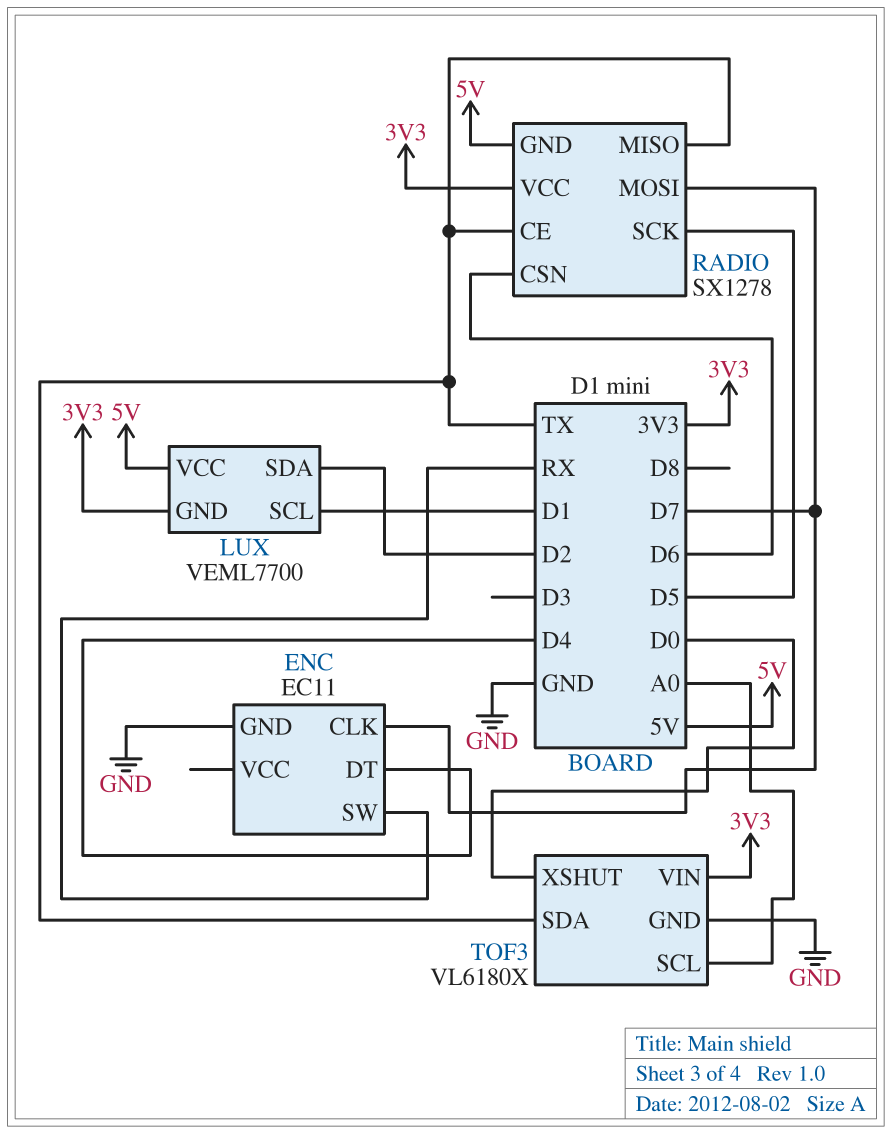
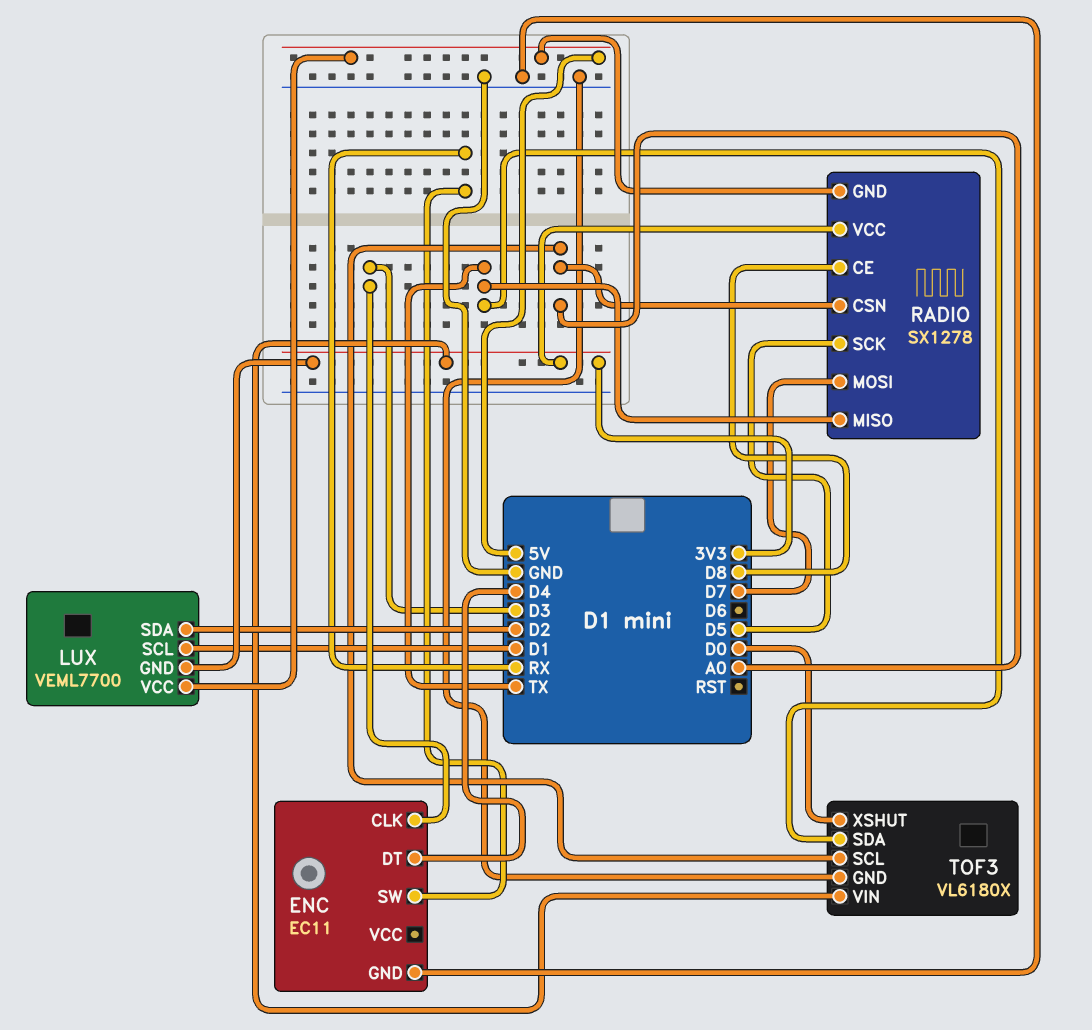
ENC pin CLK: D7 -> D3
RADIO pin CE: TX -> D8
RADIO pin CSN: D6 -> A0

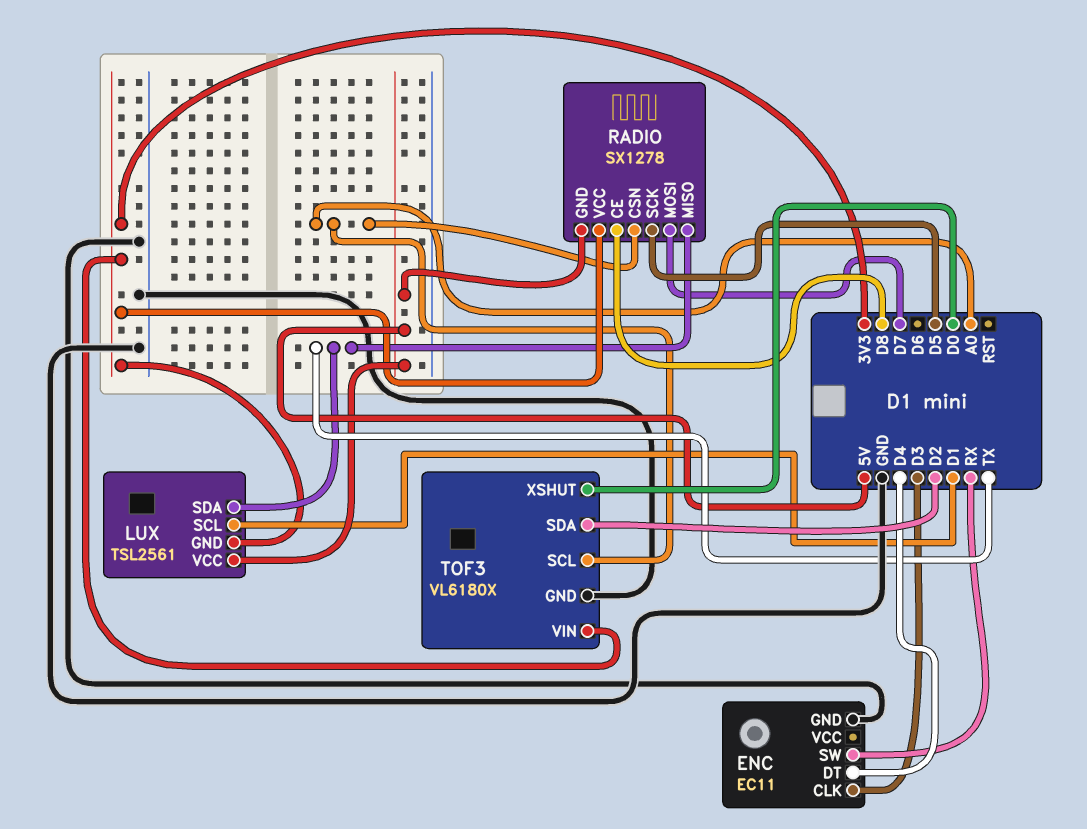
LUX: VEML7700 -> TSL2561
LUX pin SDA: D2 -> TX
TOF3 pin SDA: TX -> D2

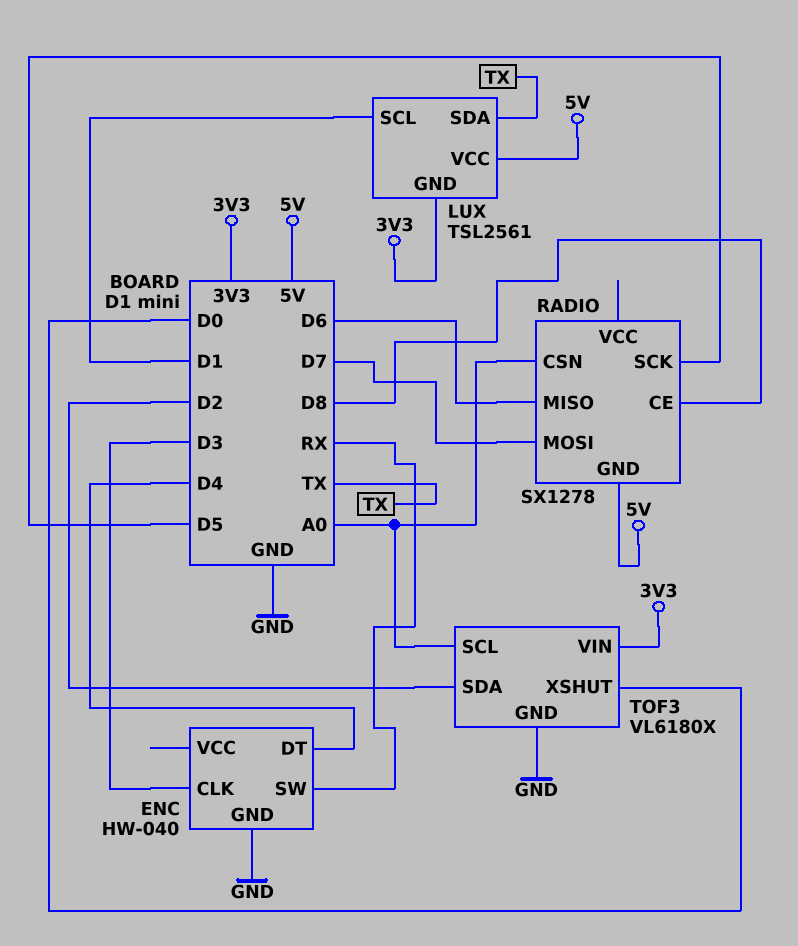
ENC: EC11 -> HW-040
RADIO pin MISO: TX -> D6
RADIO pin VCC: 3V3 -> none

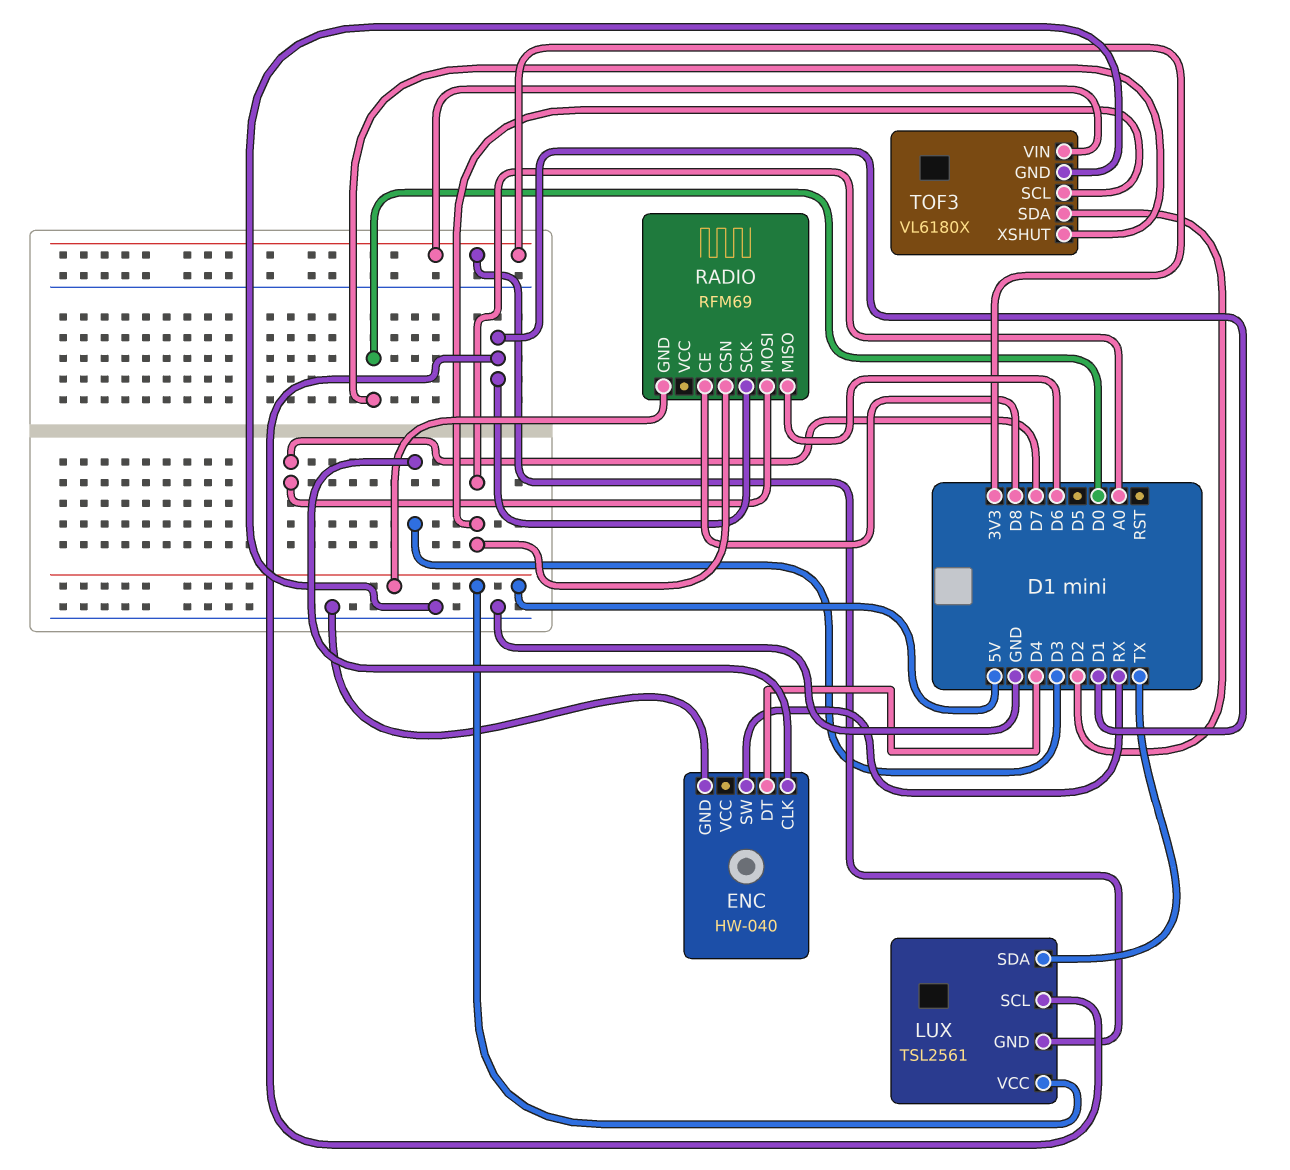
RADIO: SX1278 -> RFM69
RADIO pin SCK: D5 -> D1

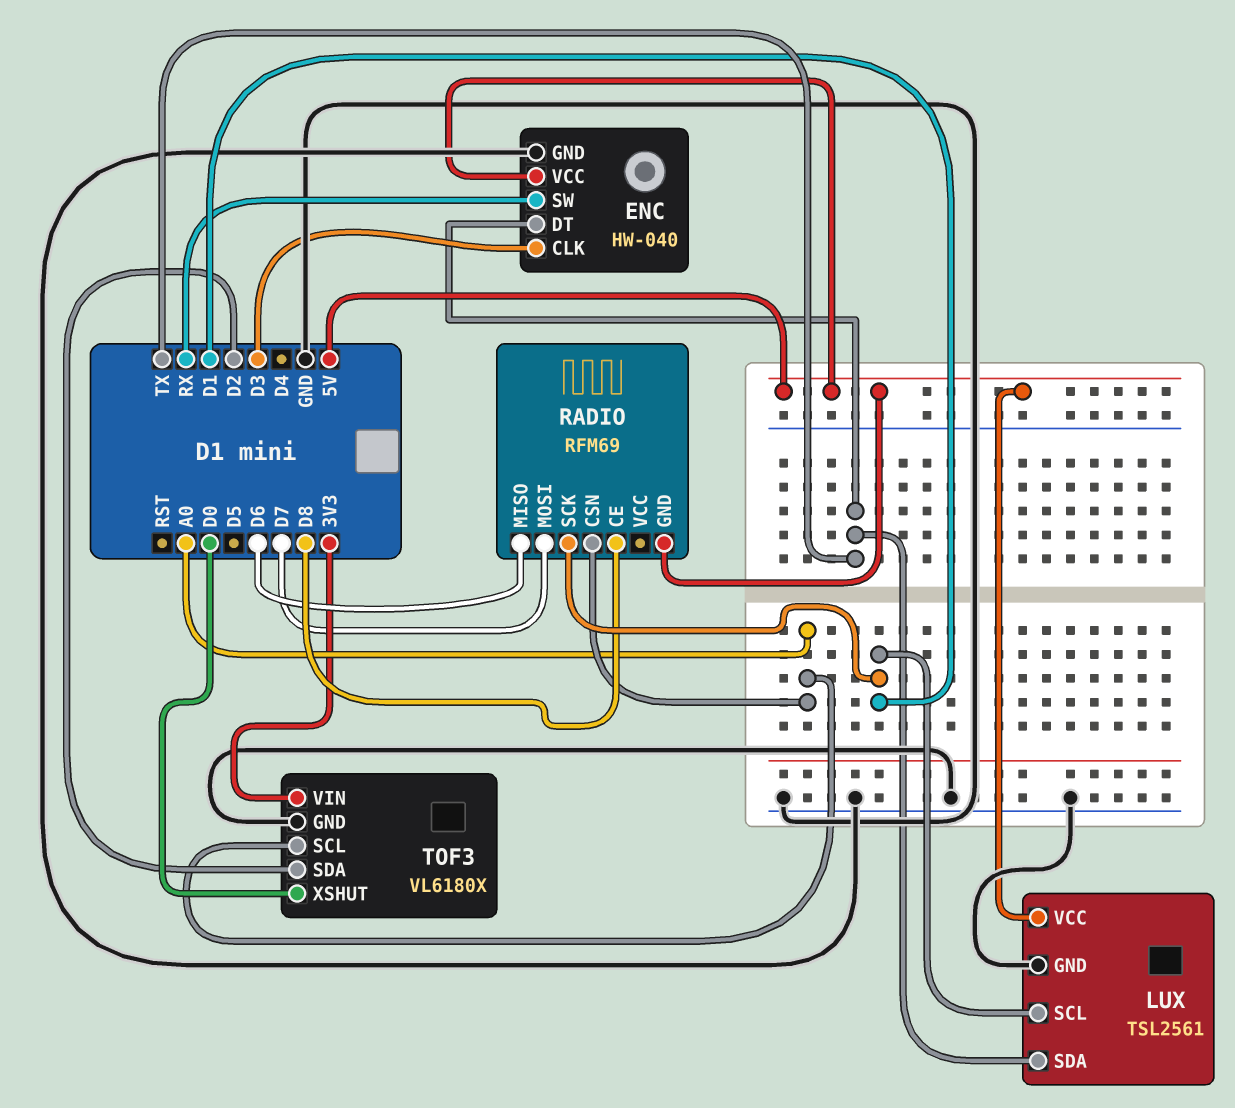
ENC pin DT: D4 -> TX
ENC pin VCC: none -> 5V
LUX pin GND: 3V3 -> GND

